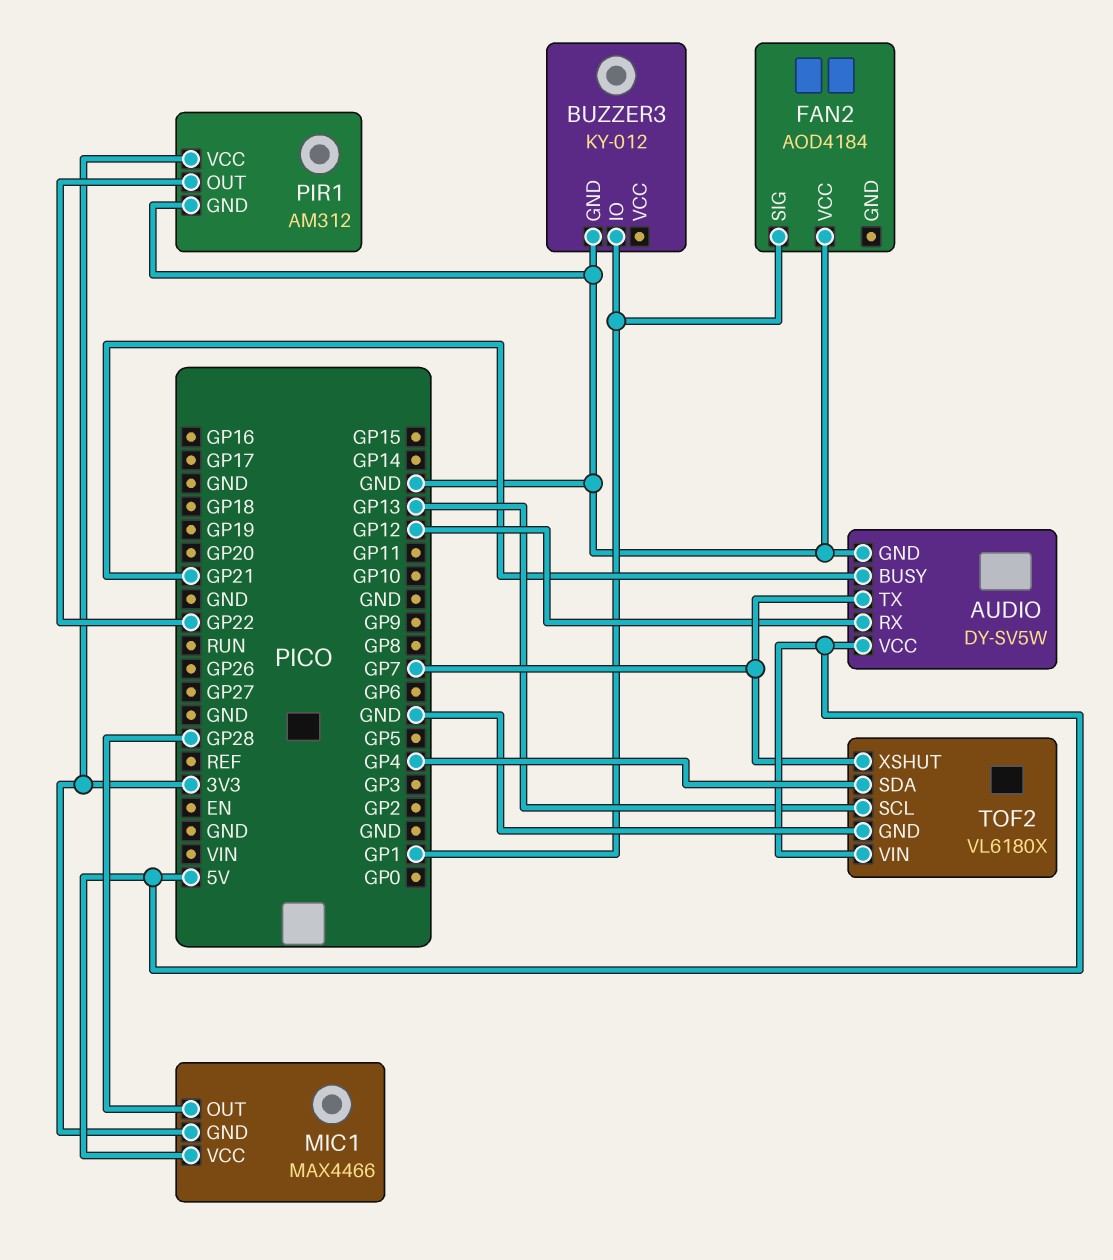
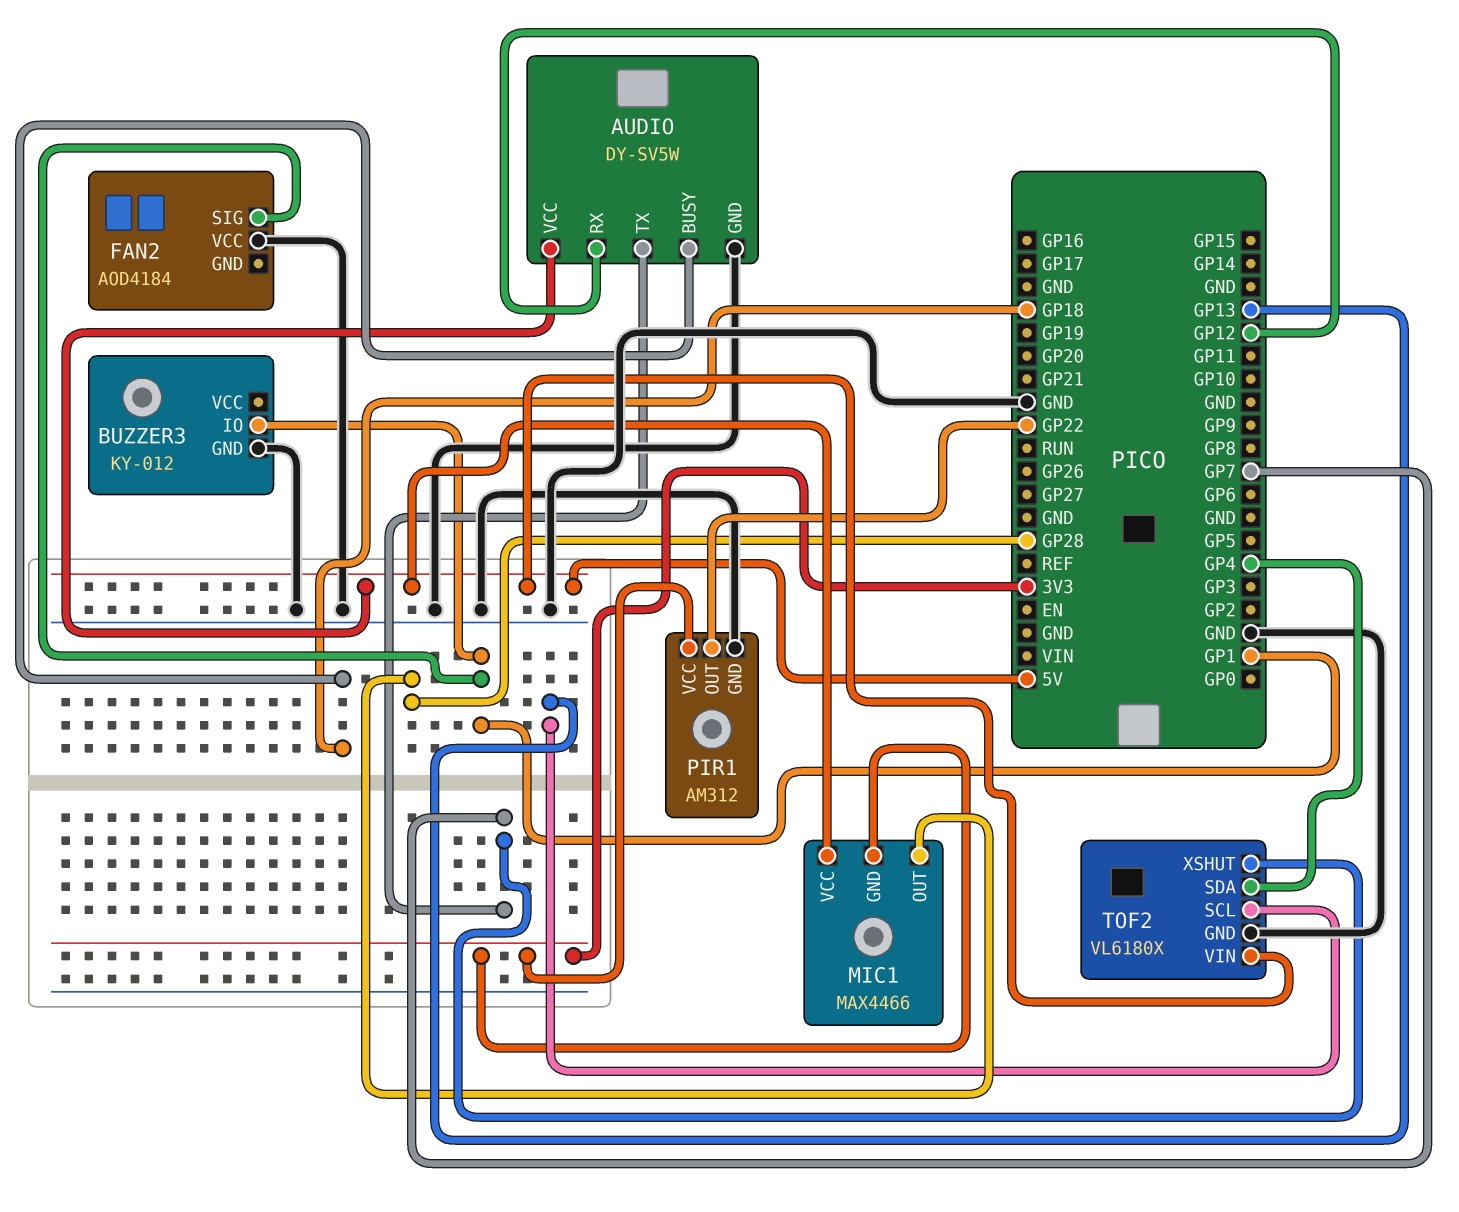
AUDIO pin BUSY: GP21 -> GP18

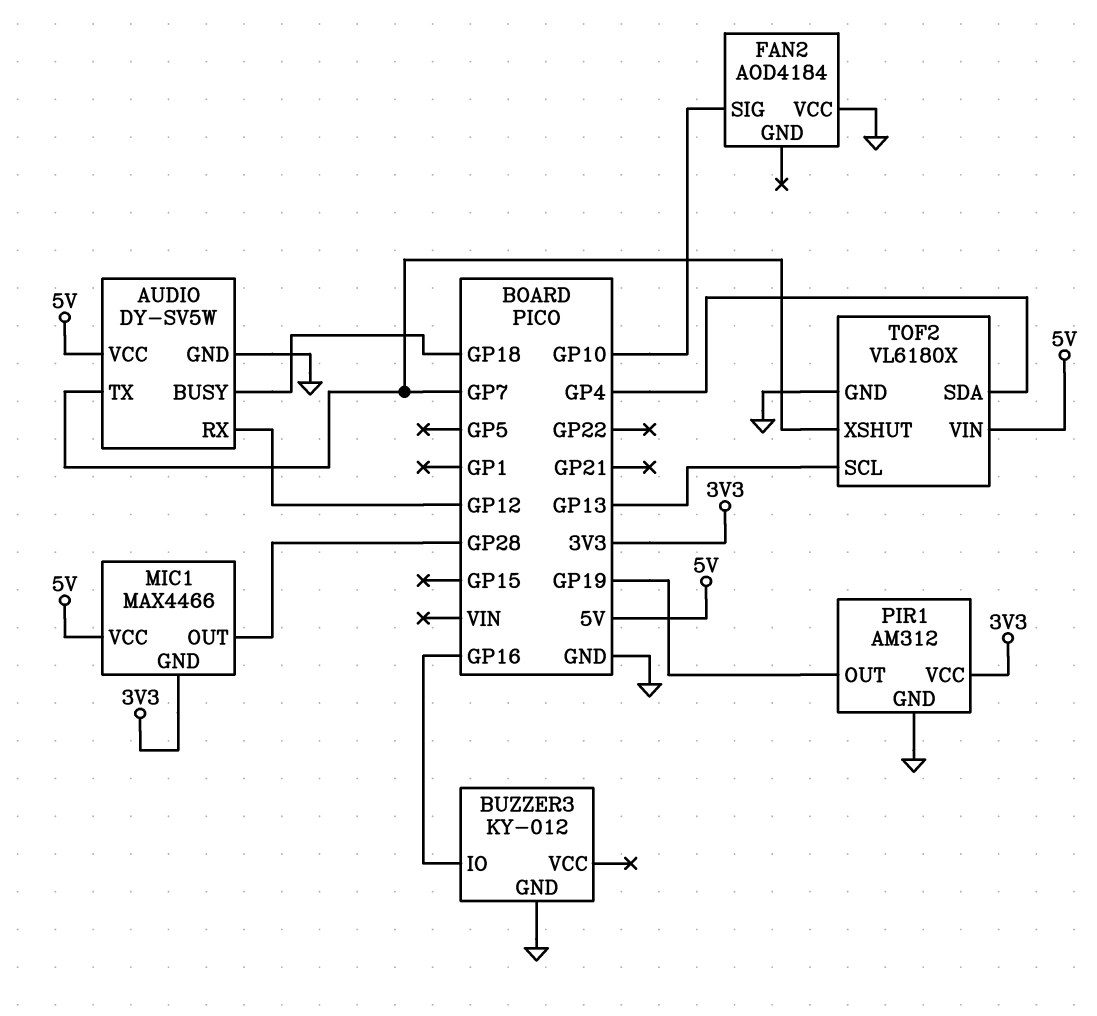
BUZZER3 pin IO: GP1 -> GP16
FAN2 pin SIG: GP1 -> GP10
PIR1 pin OUT: GP22 -> GP19

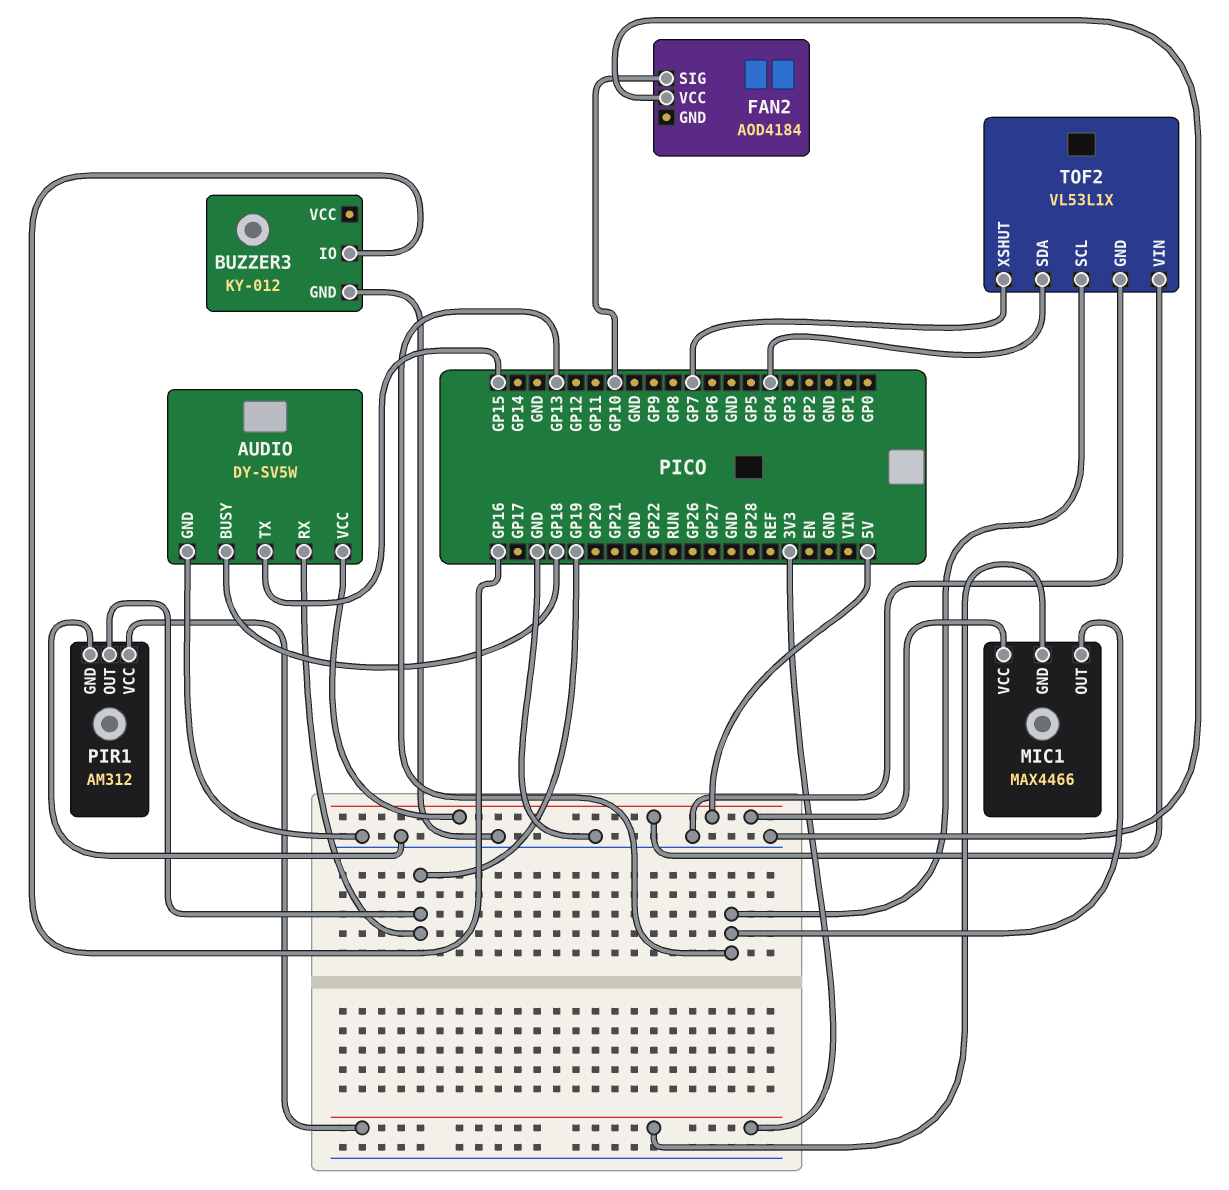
AUDIO pin RX: GP12 -> GP19
AUDIO pin TX: GP7 -> GP15
MIC1 pin OUT: GP28 -> GP13
TOF2: VL6180X -> VL53L1X

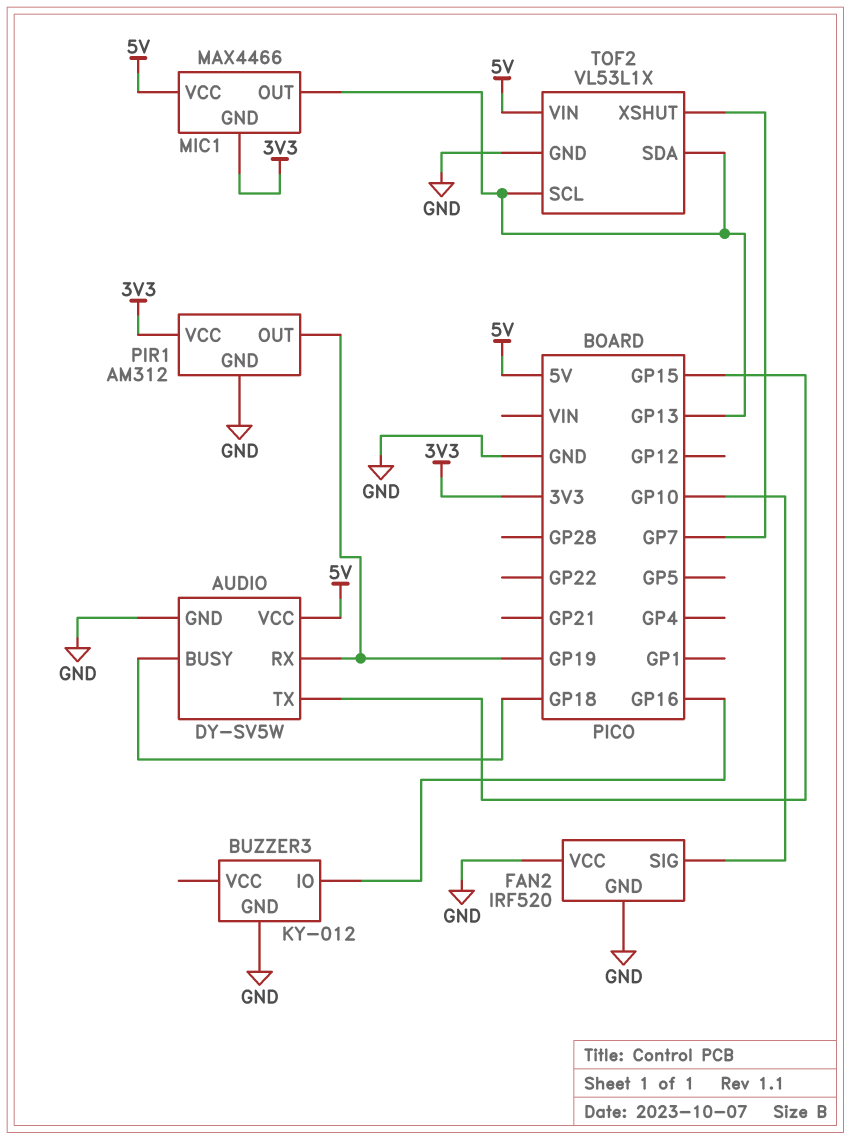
FAN2: AOD4184 -> IRF520
FAN2 pin GND: none -> GND
TOF2 pin SDA: GP4 -> GP13

